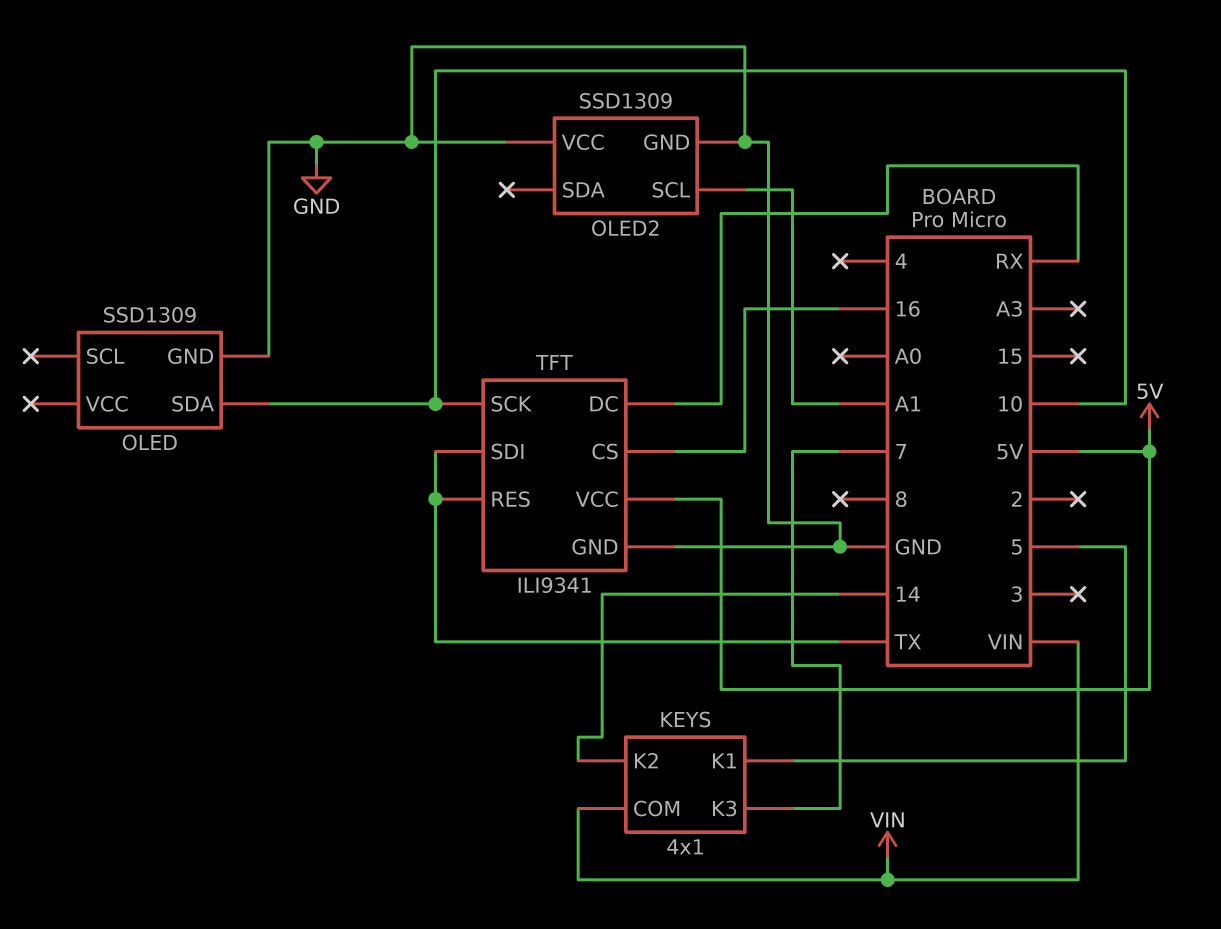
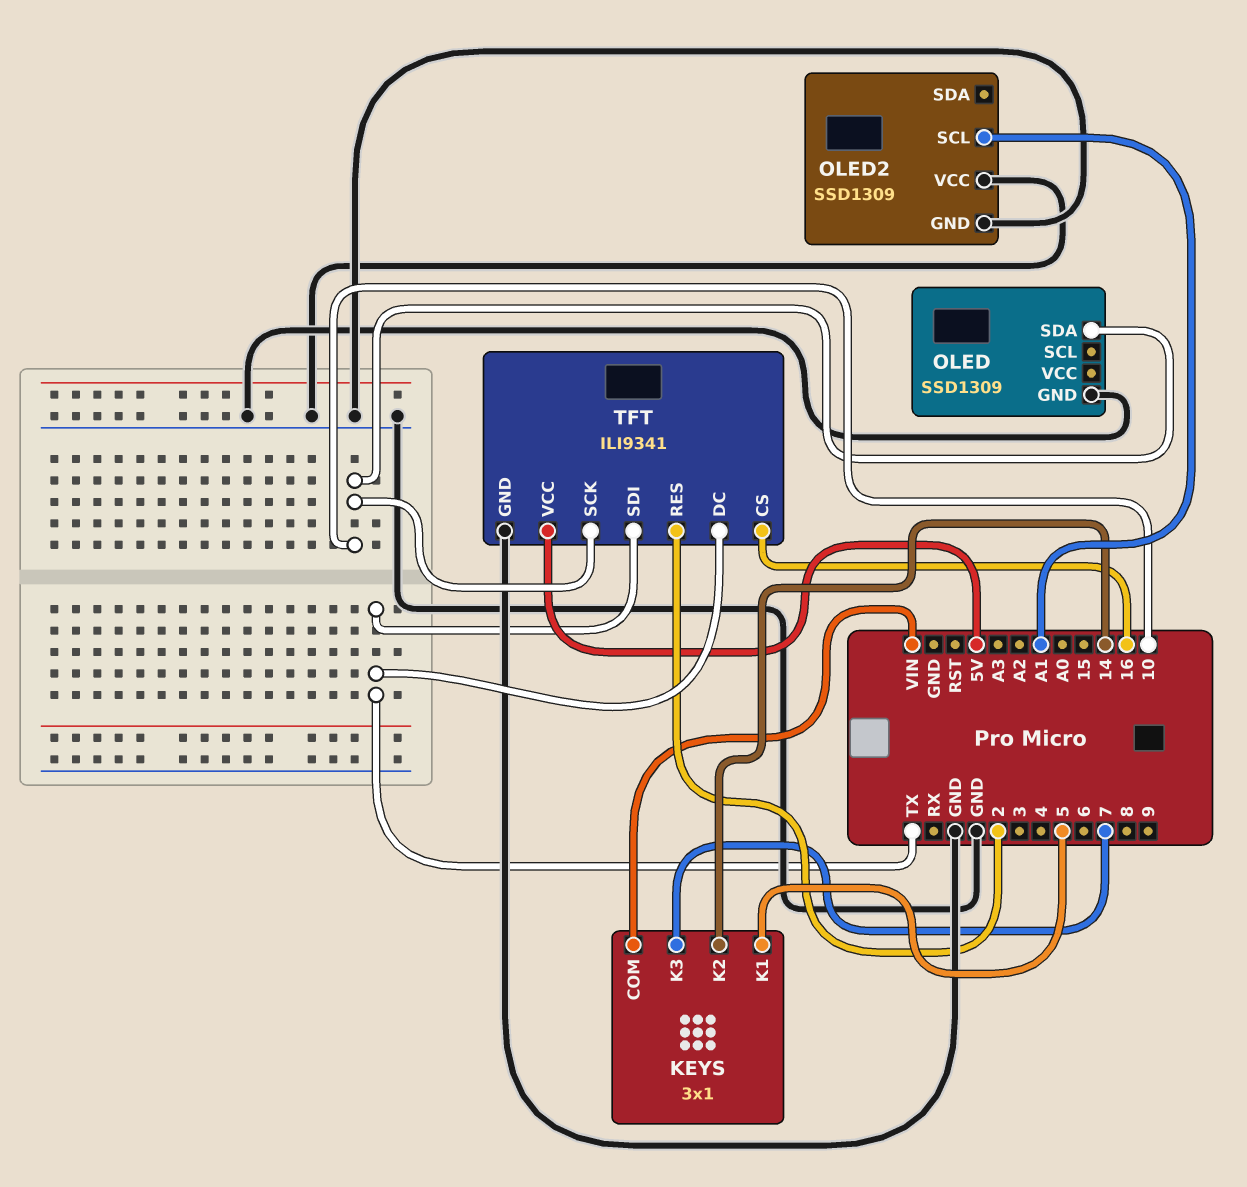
KEYS: 4x1 -> 3x1
TFT pin DC: RX -> TX
TFT pin RES: TX -> 2

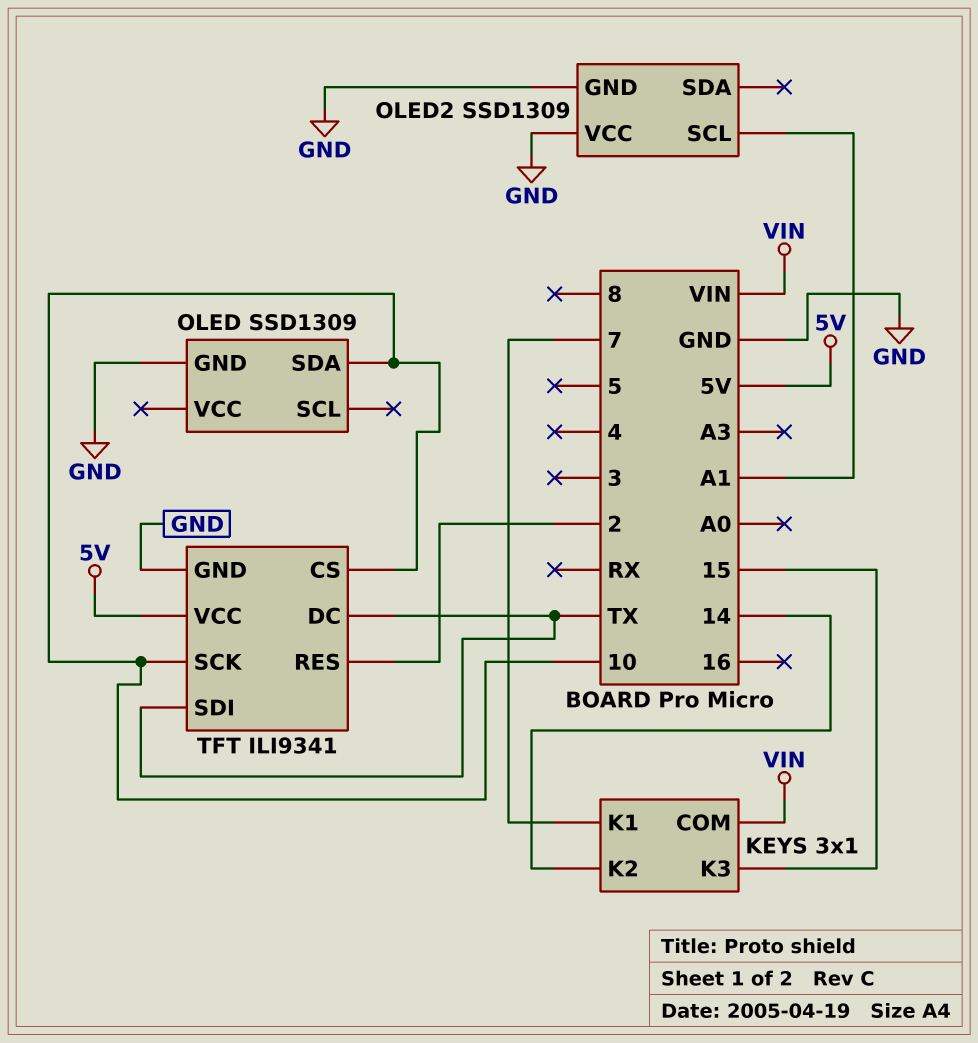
KEYS pin K1: 5 -> 7
KEYS pin K3: 7 -> 15
TFT pin CS: 16 -> 10

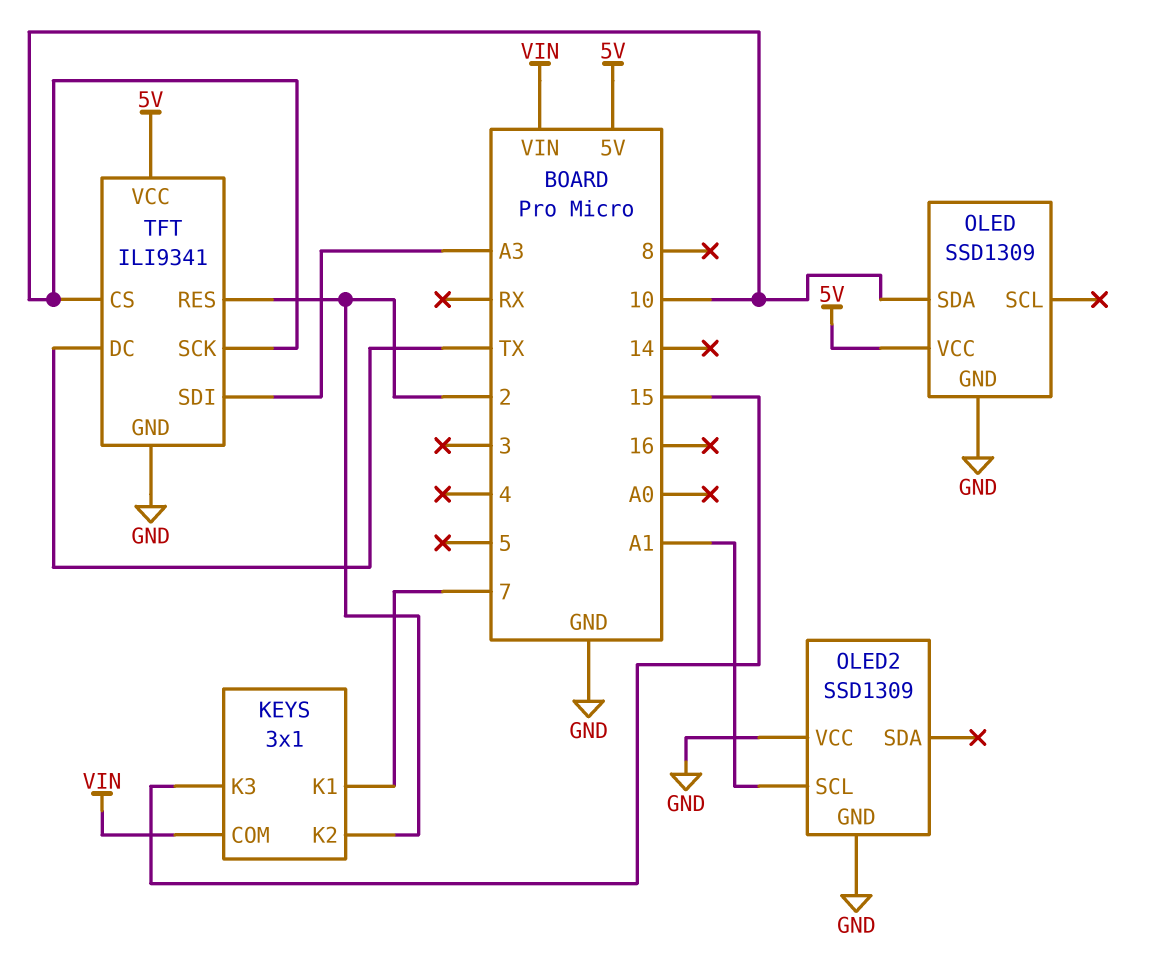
KEYS pin K2: 14 -> 2
OLED pin VCC: none -> 5V
TFT pin SDI: TX -> A3

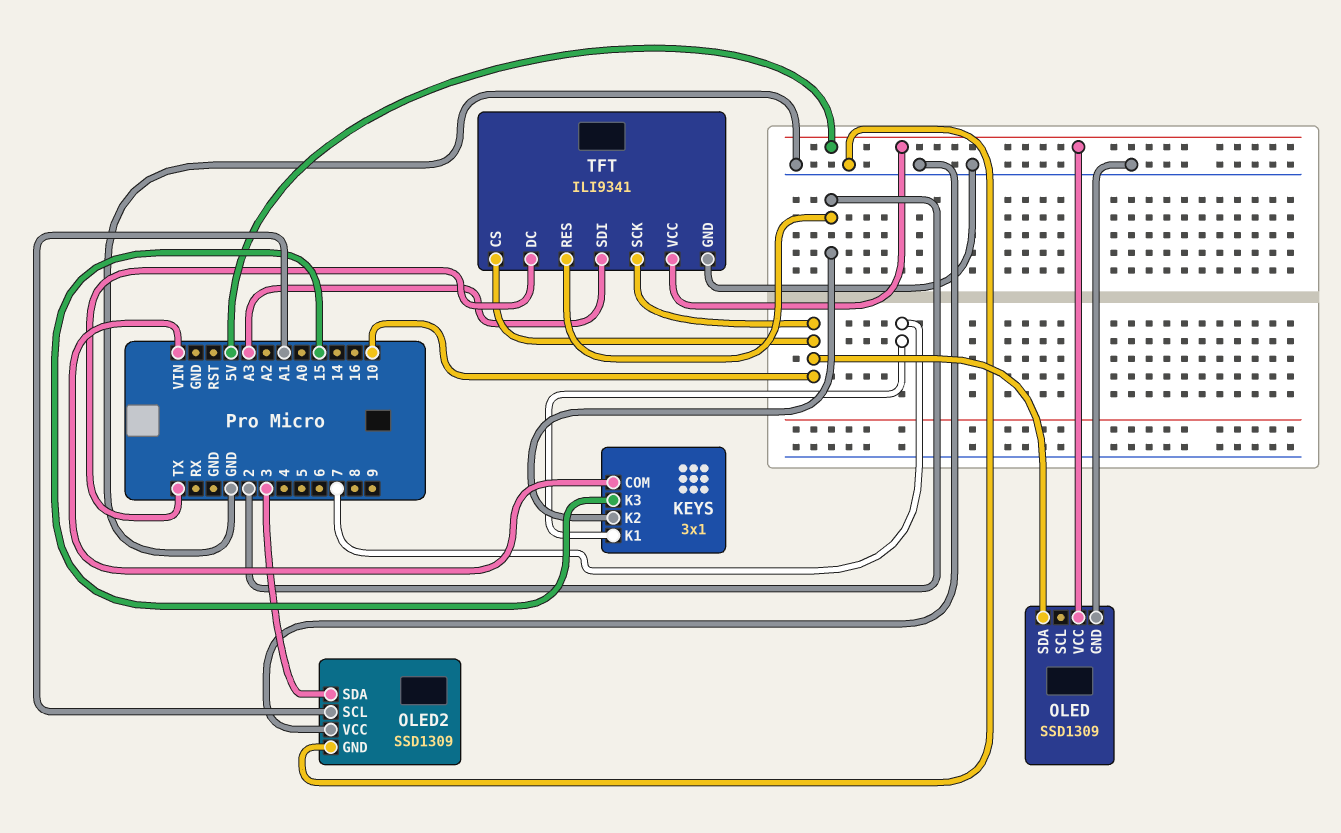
OLED2 pin SDA: none -> 3

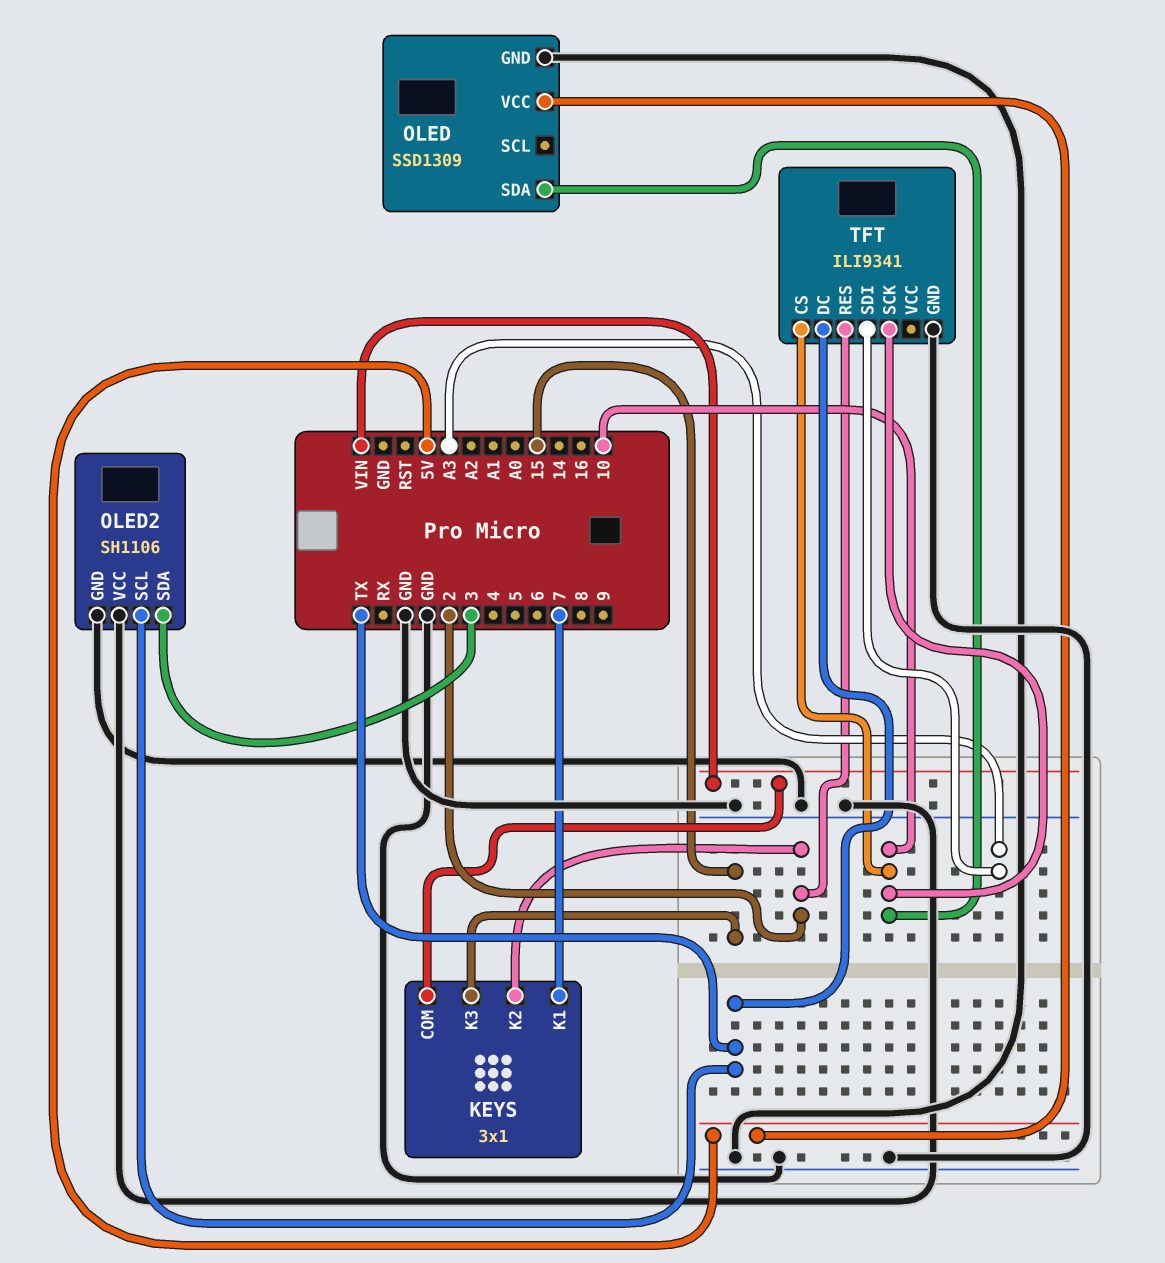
OLED2: SSD1309 -> SH1106
OLED2 pin SCL: A1 -> TX
TFT pin VCC: 5V -> none

